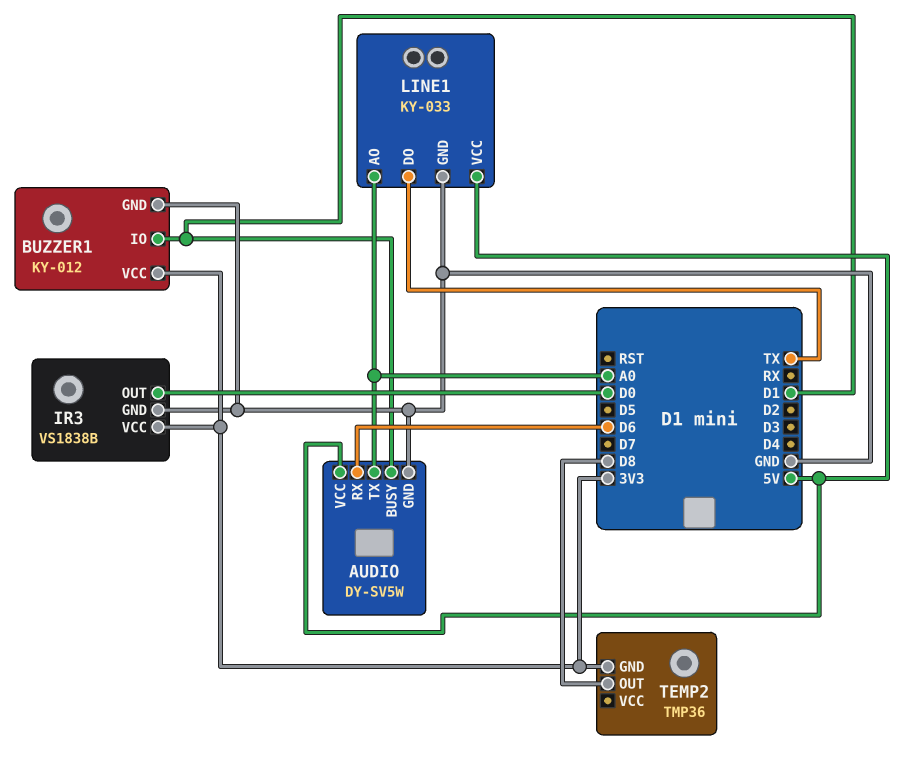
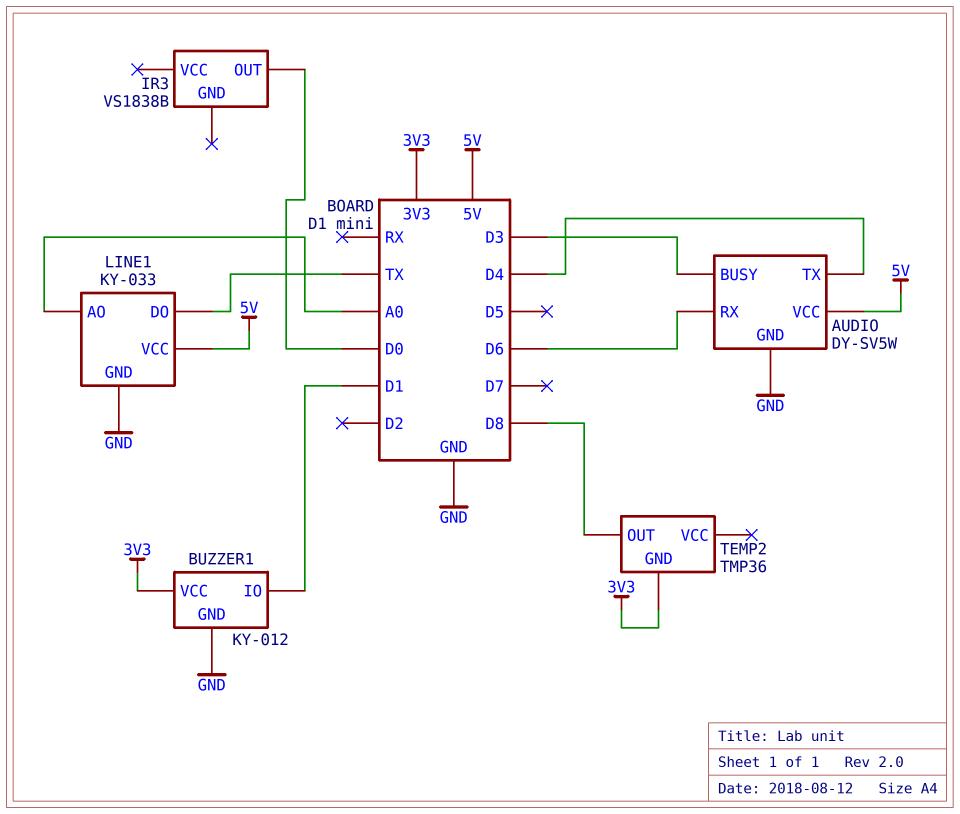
AUDIO pin BUSY: D1 -> D3
AUDIO pin TX: A0 -> D4
IR3 pin GND: GND -> none
IR3 pin VCC: 3V3 -> none

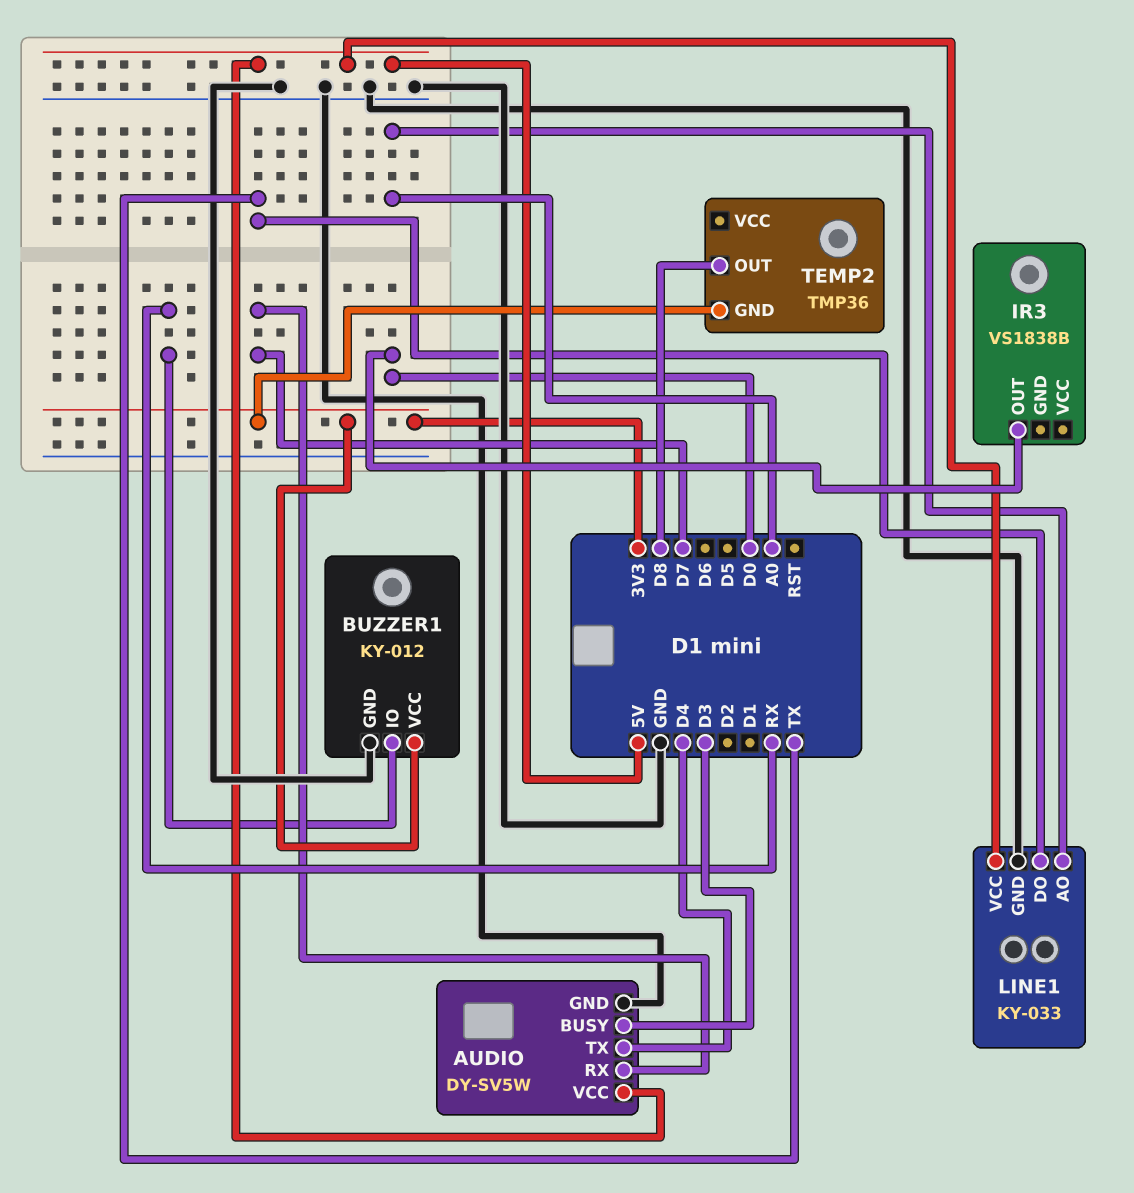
AUDIO pin RX: D6 -> D7
BUZZER1 pin IO: D1 -> RX

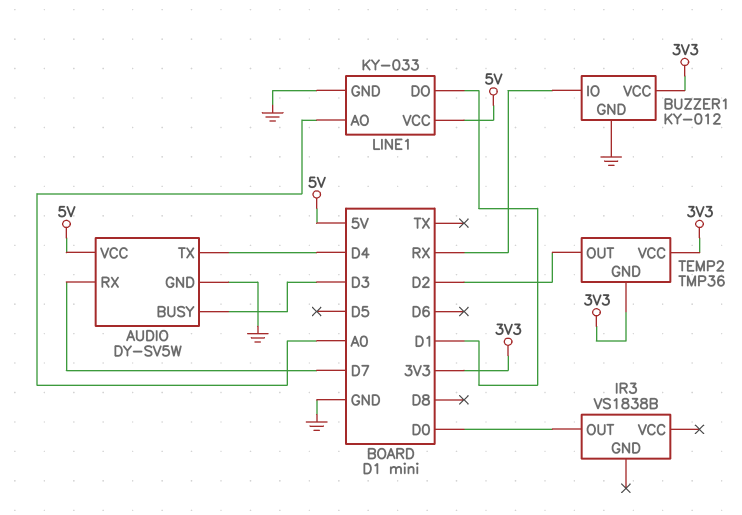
LINE1 pin DO: TX -> D1
TEMP2 pin OUT: D8 -> D2
TEMP2 pin VCC: none -> 3V3

